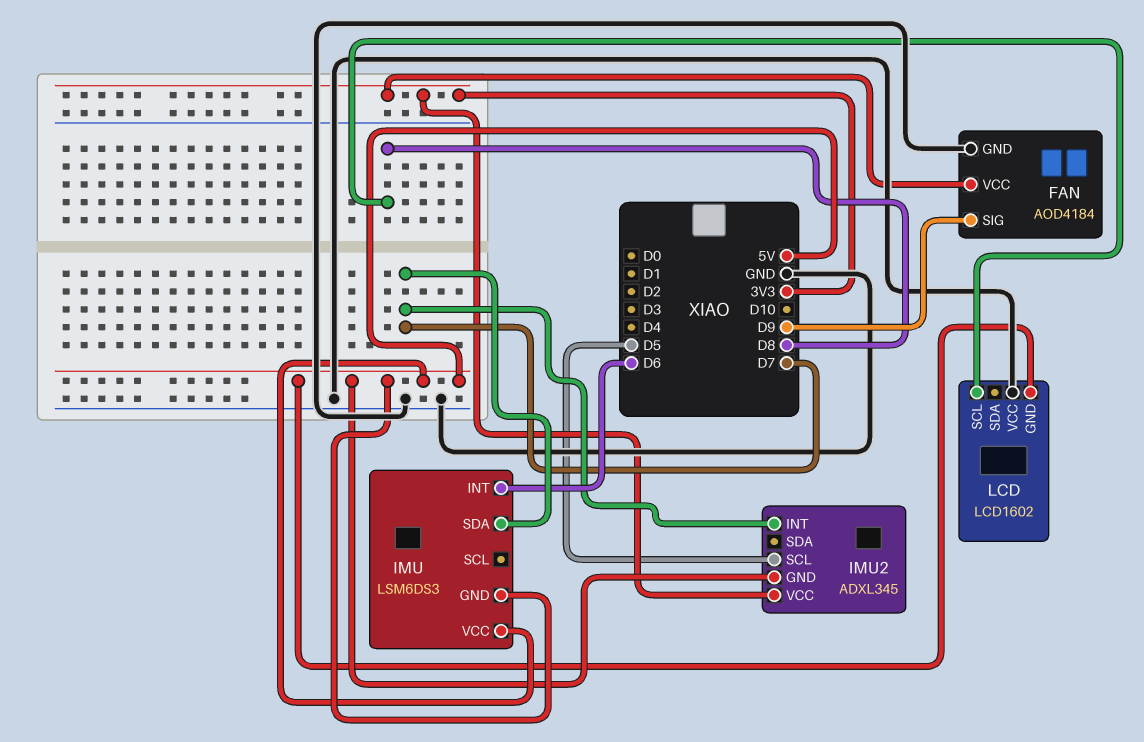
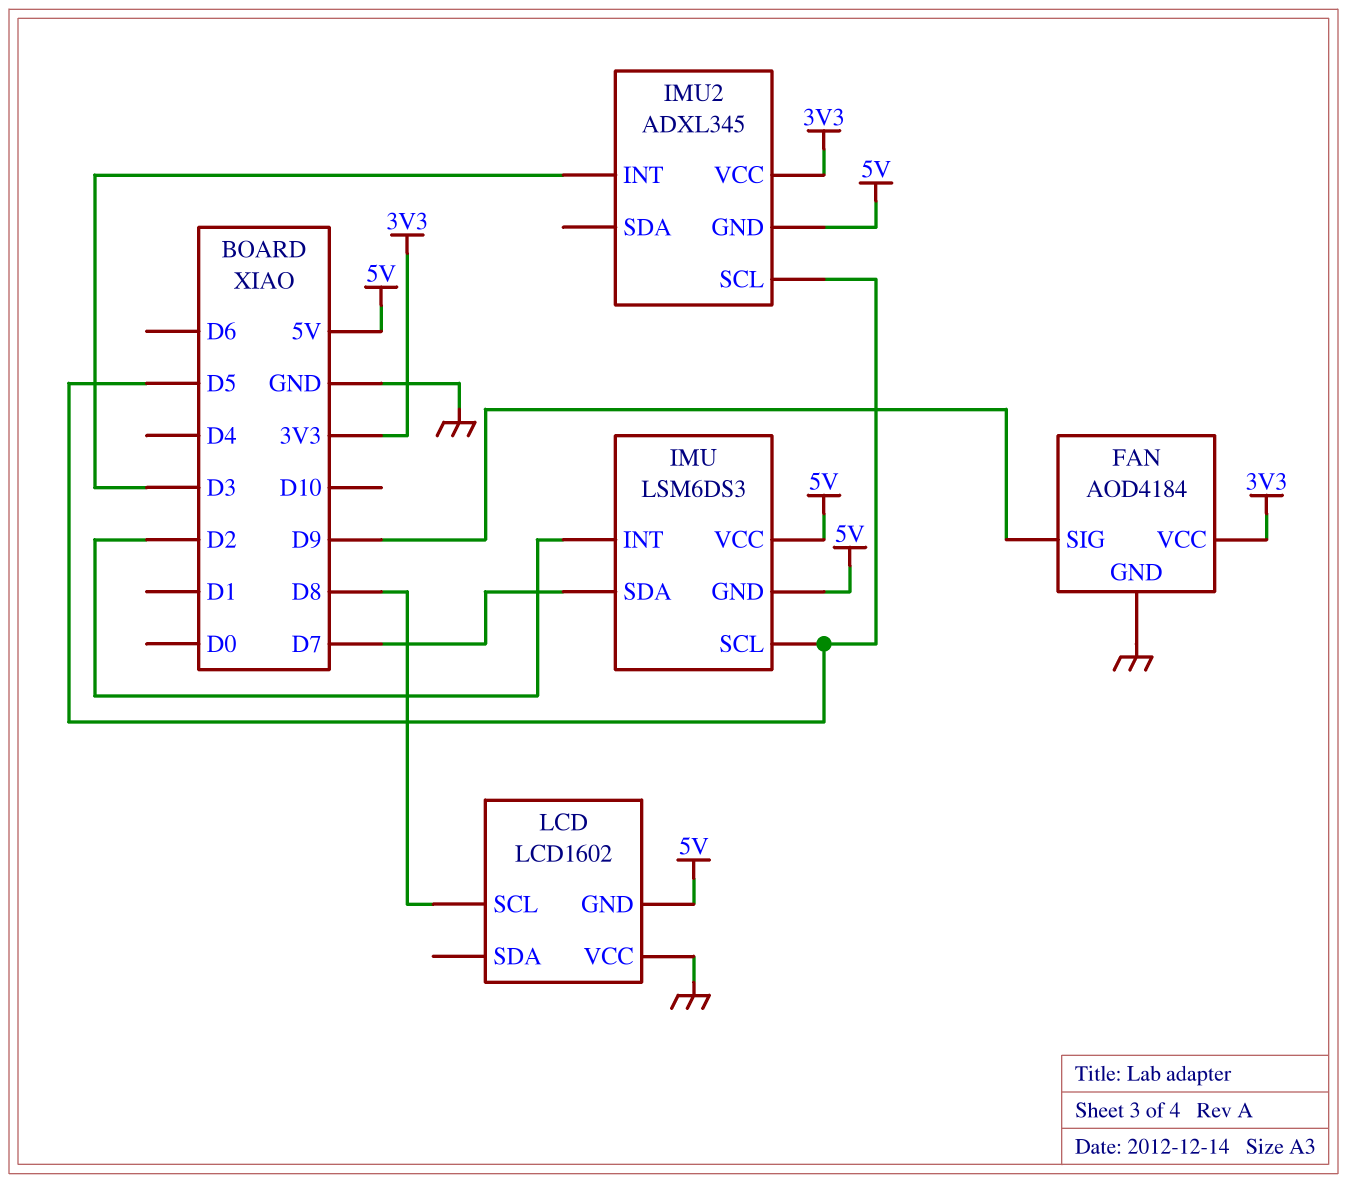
IMU pin INT: D6 -> D2
IMU pin SCL: none -> D5
IMU2 pin INT: D7 -> D3

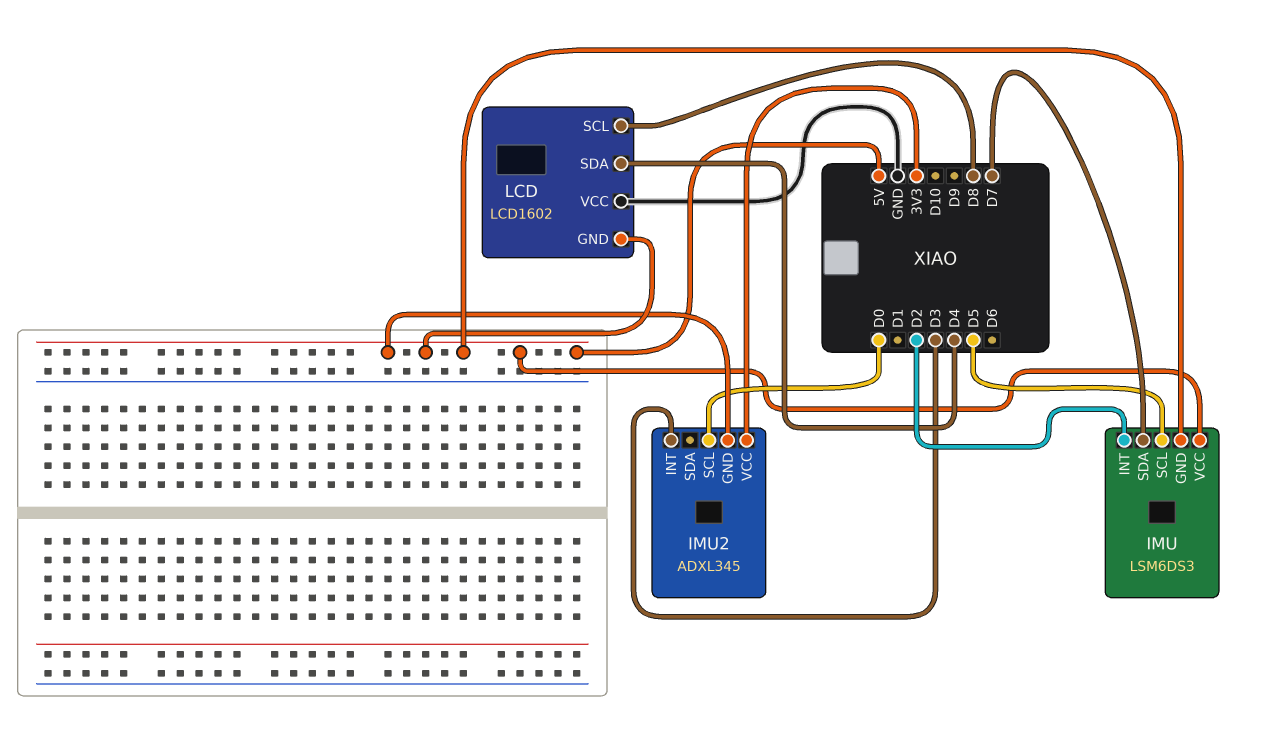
FAN: AOD4184 -> none
FAN pin GND: GND -> none
FAN pin SIG: D9 -> none
FAN pin VCC: 3V3 -> none
IMU2 pin SCL: D5 -> D0
LCD pin SDA: none -> D4

